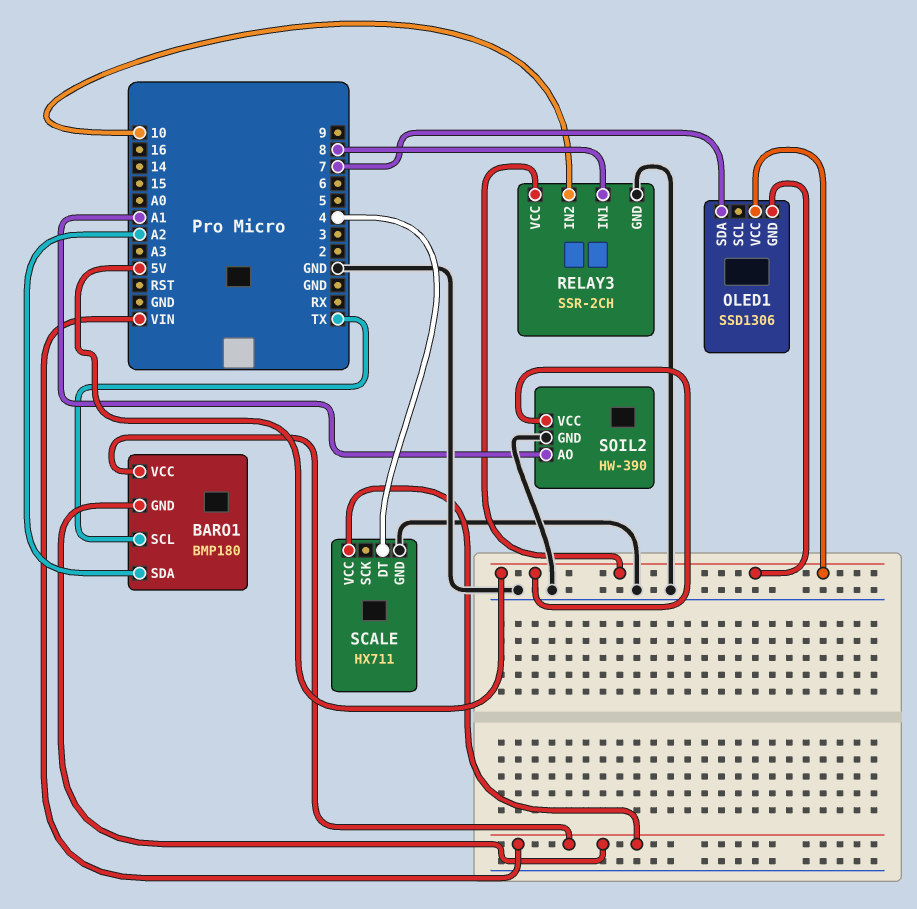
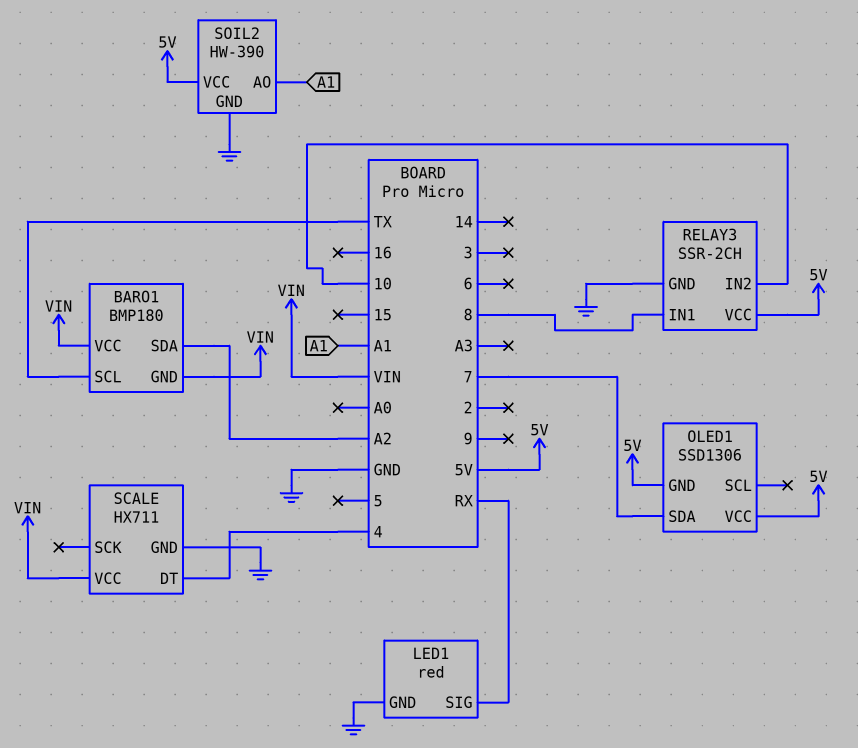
LED1: none -> red
LED1 pin GND: none -> GND
LED1 pin SIG: none -> RX

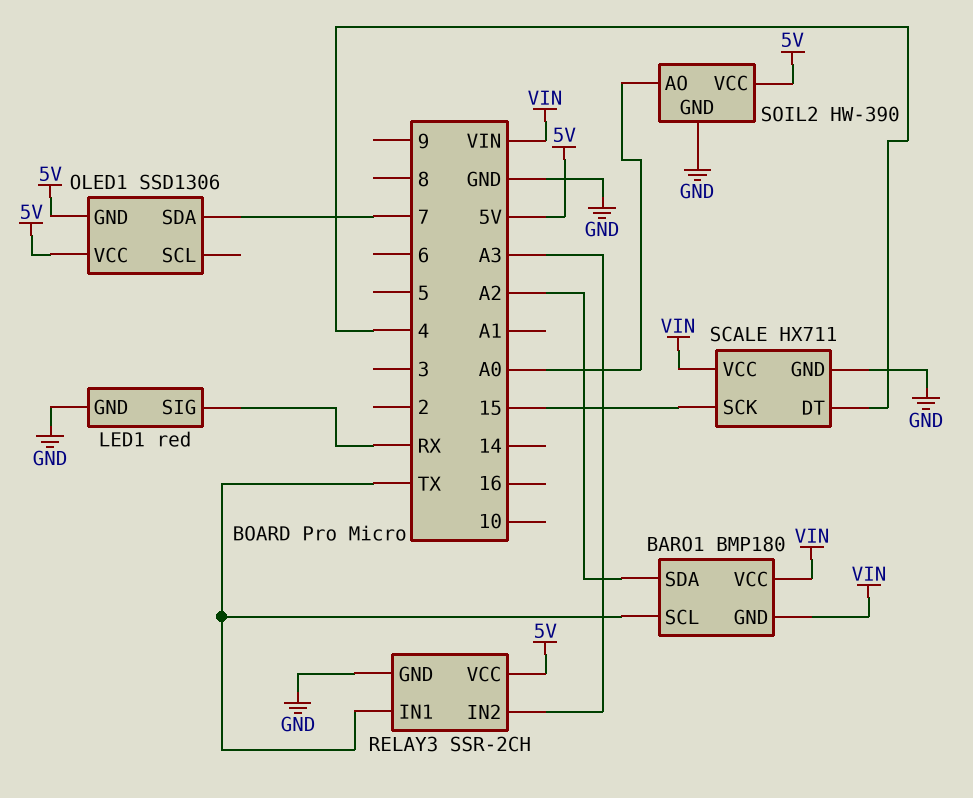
RELAY3 pin IN1: 8 -> TX
RELAY3 pin IN2: 10 -> A3
SCALE pin SCK: none -> 15
SOIL2 pin AO: A1 -> A0

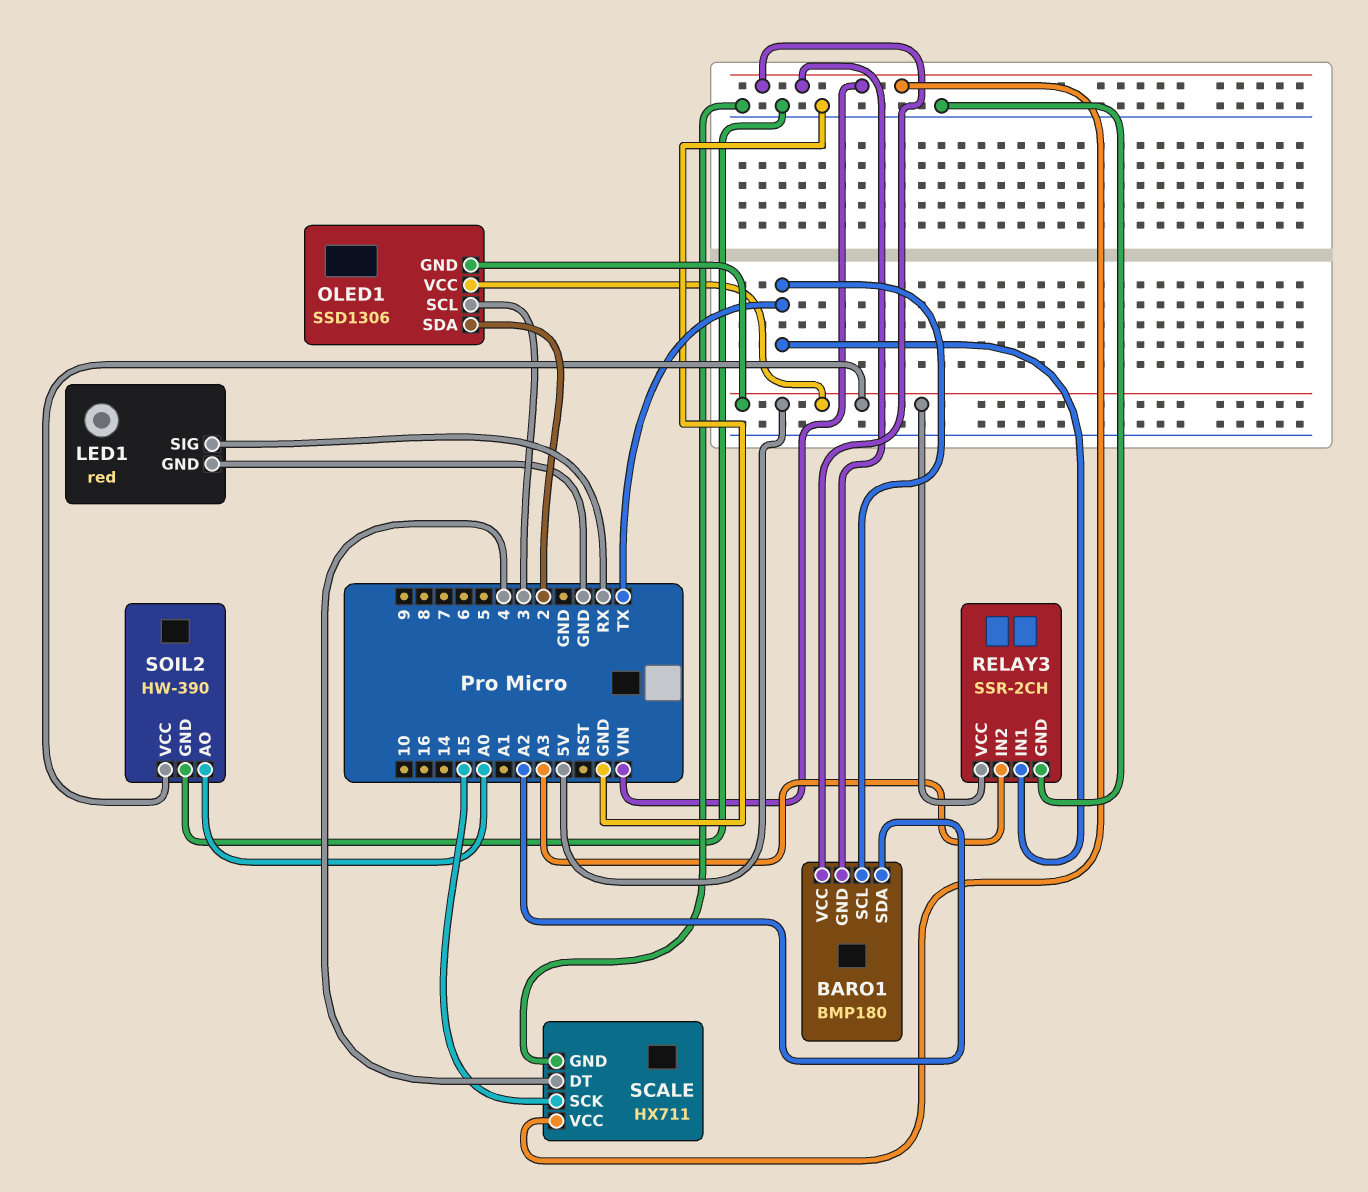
OLED1 pin SCL: none -> 3
OLED1 pin SDA: 7 -> 2

